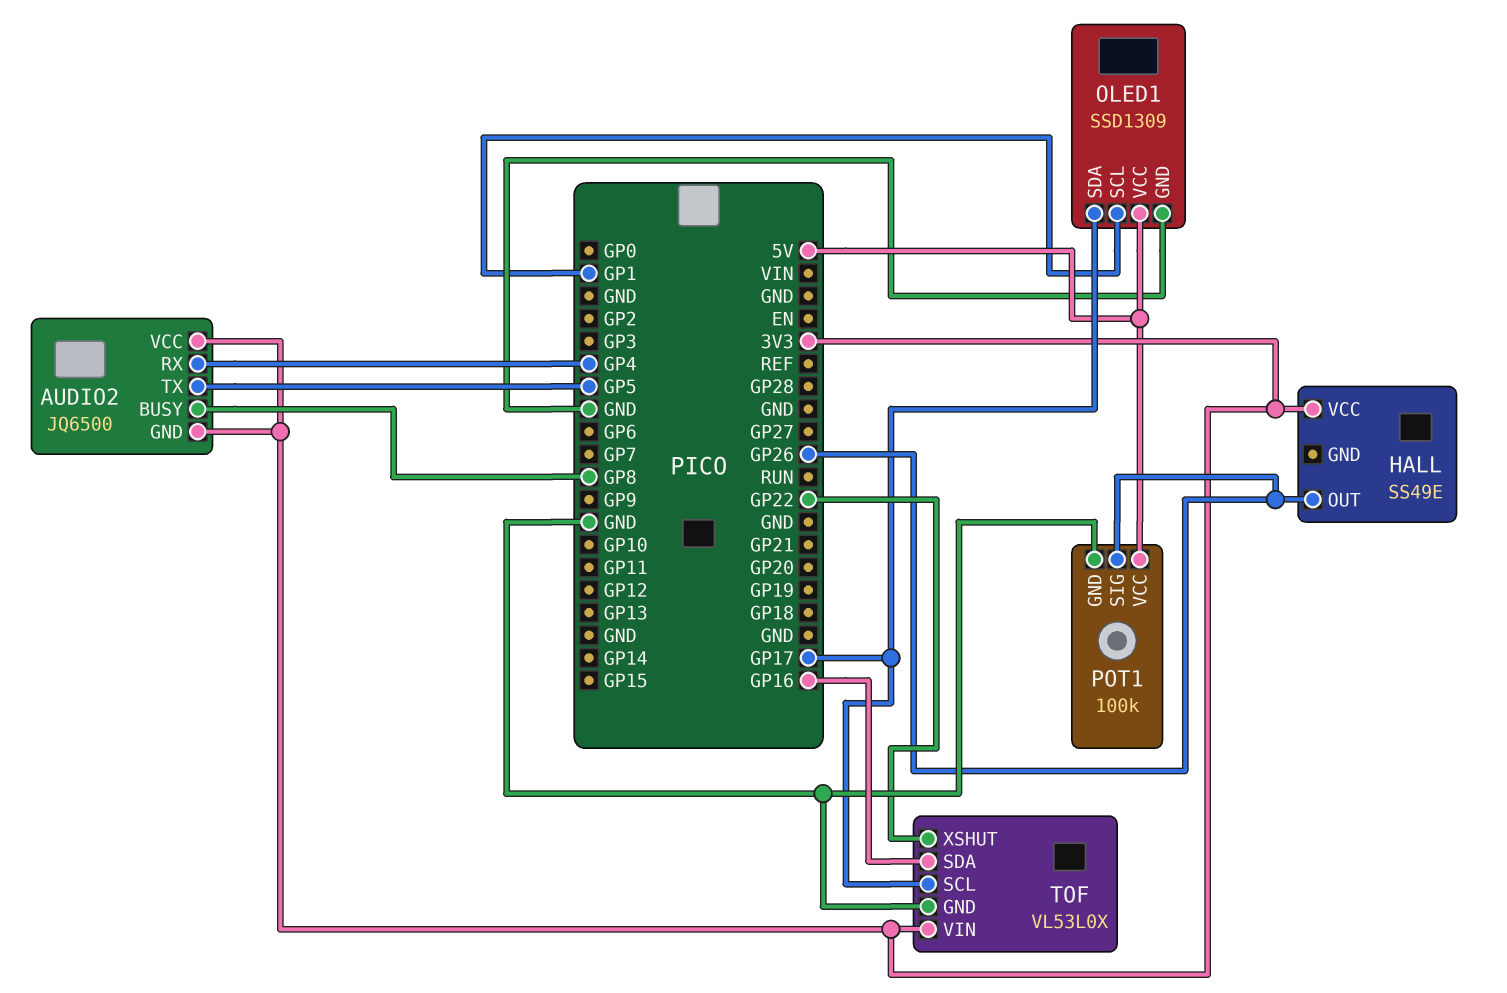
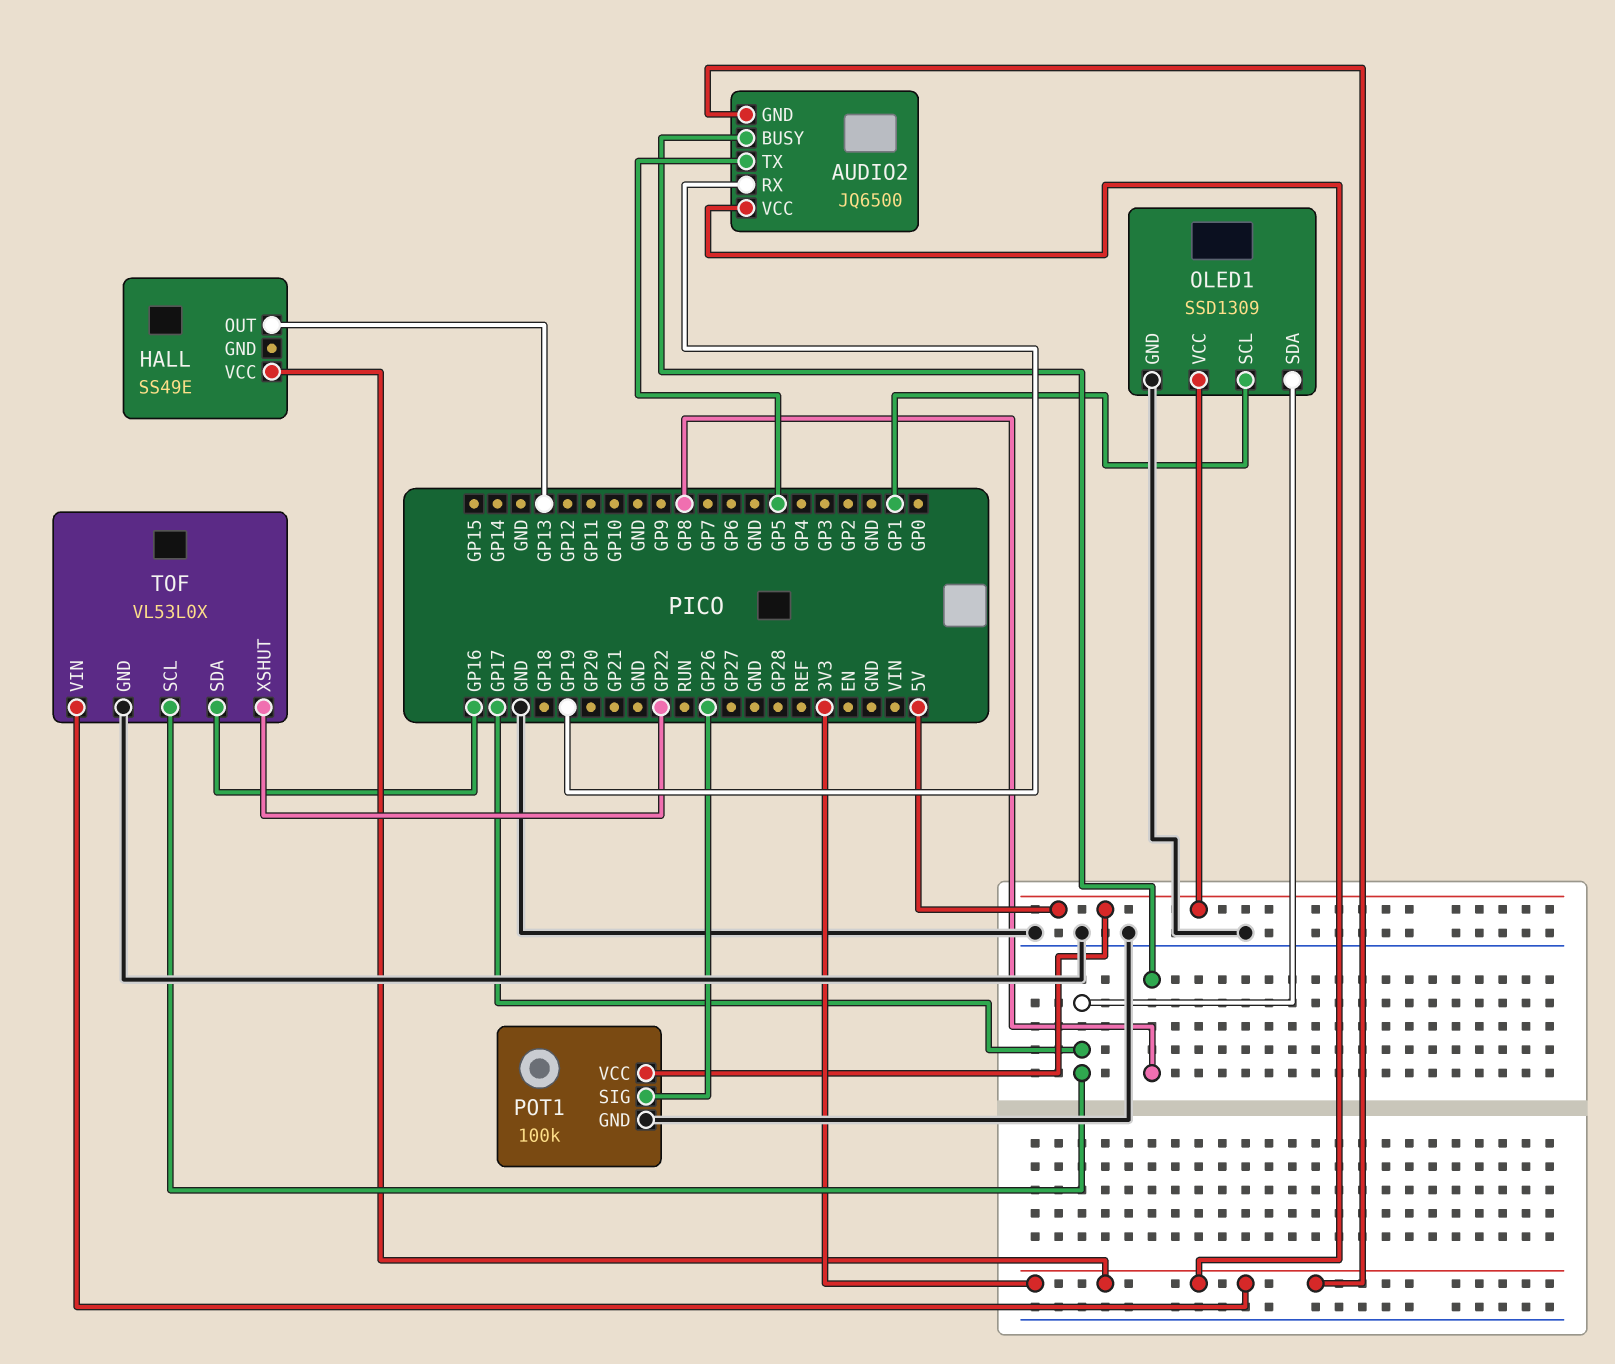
AUDIO2 pin RX: GP4 -> GP19
HALL pin OUT: GP26 -> GP13

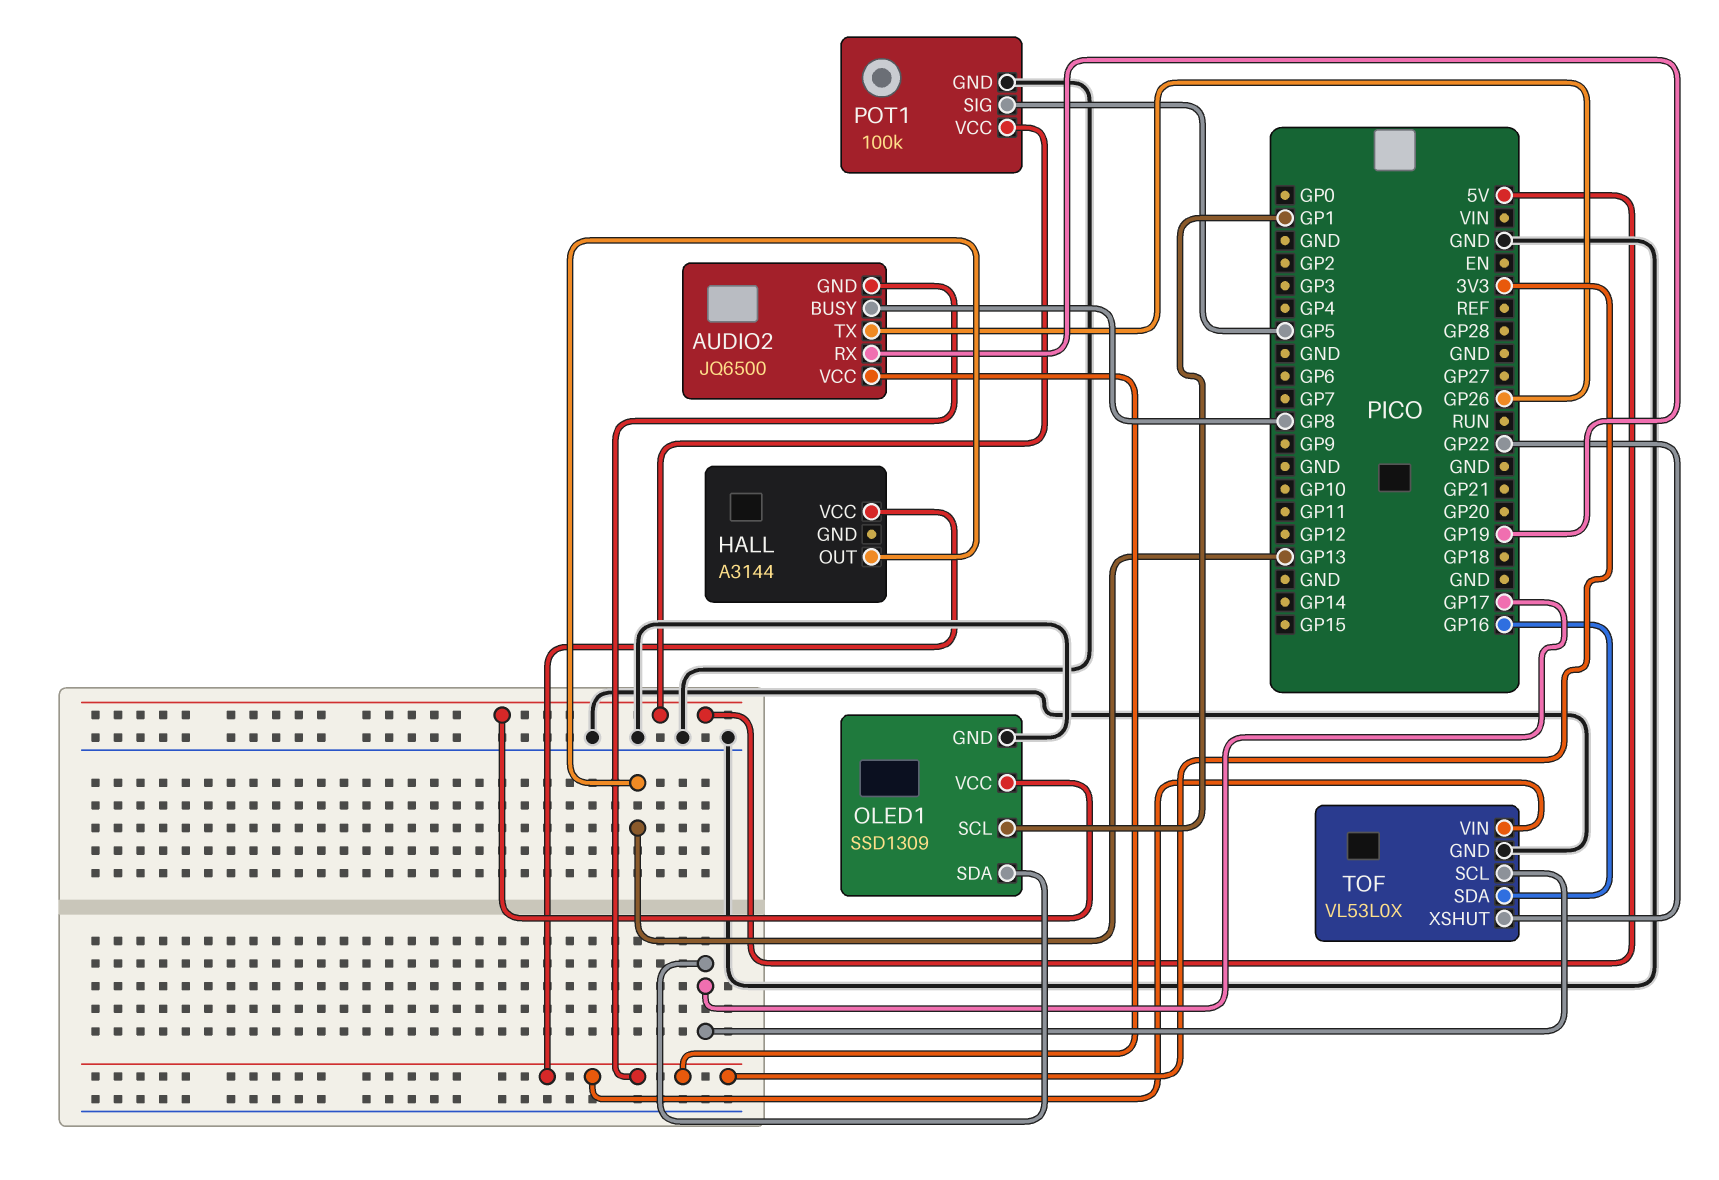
AUDIO2 pin TX: GP5 -> GP26
HALL: SS49E -> A3144
POT1 pin SIG: GP26 -> GP5

